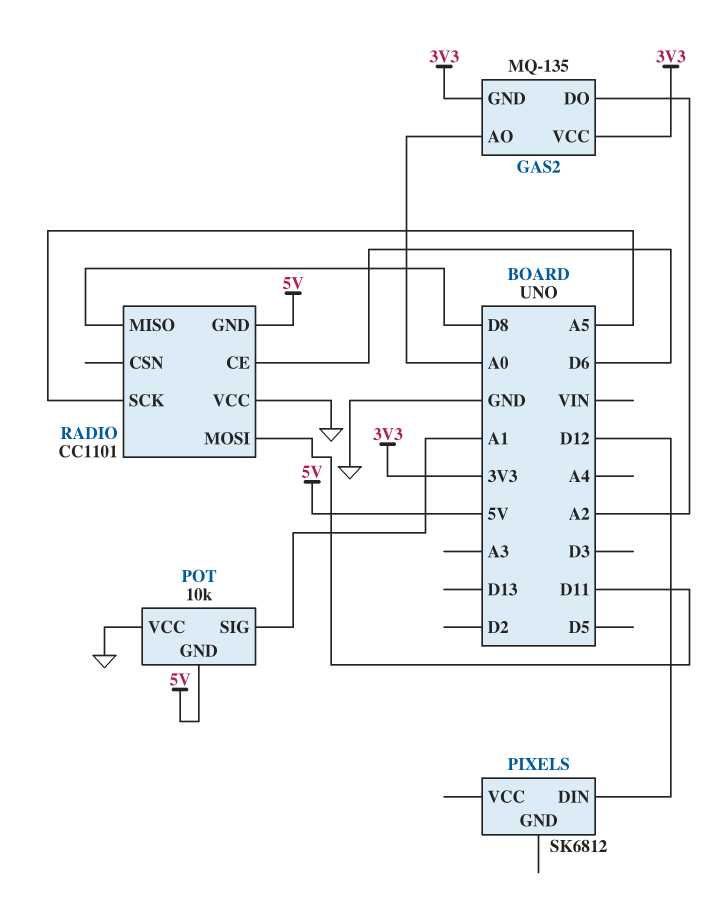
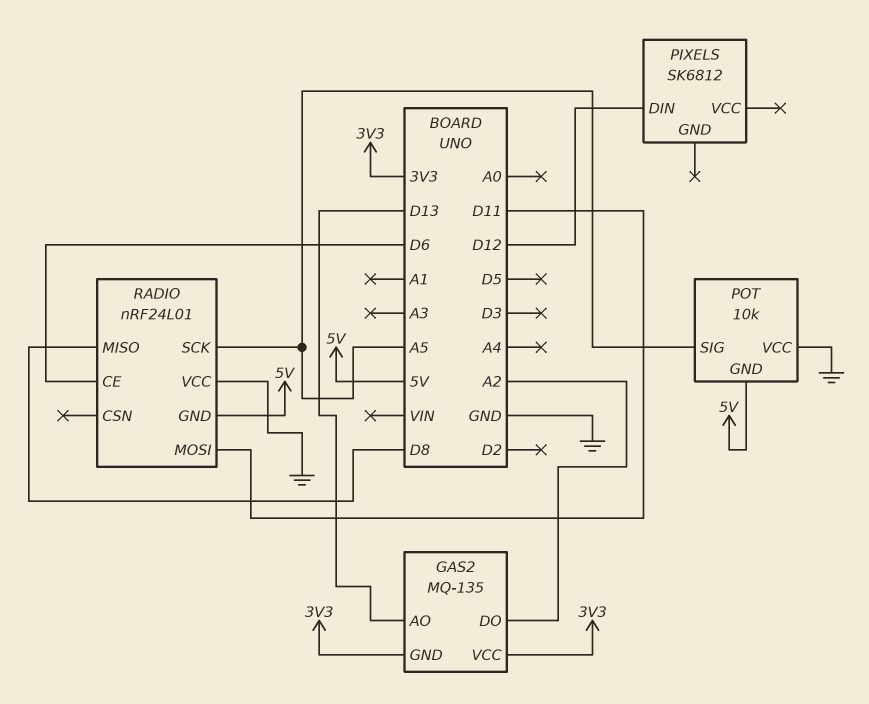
GAS2 pin AO: A0 -> D13
POT pin SIG: A1 -> A5
RADIO: CC1101 -> nRF24L01

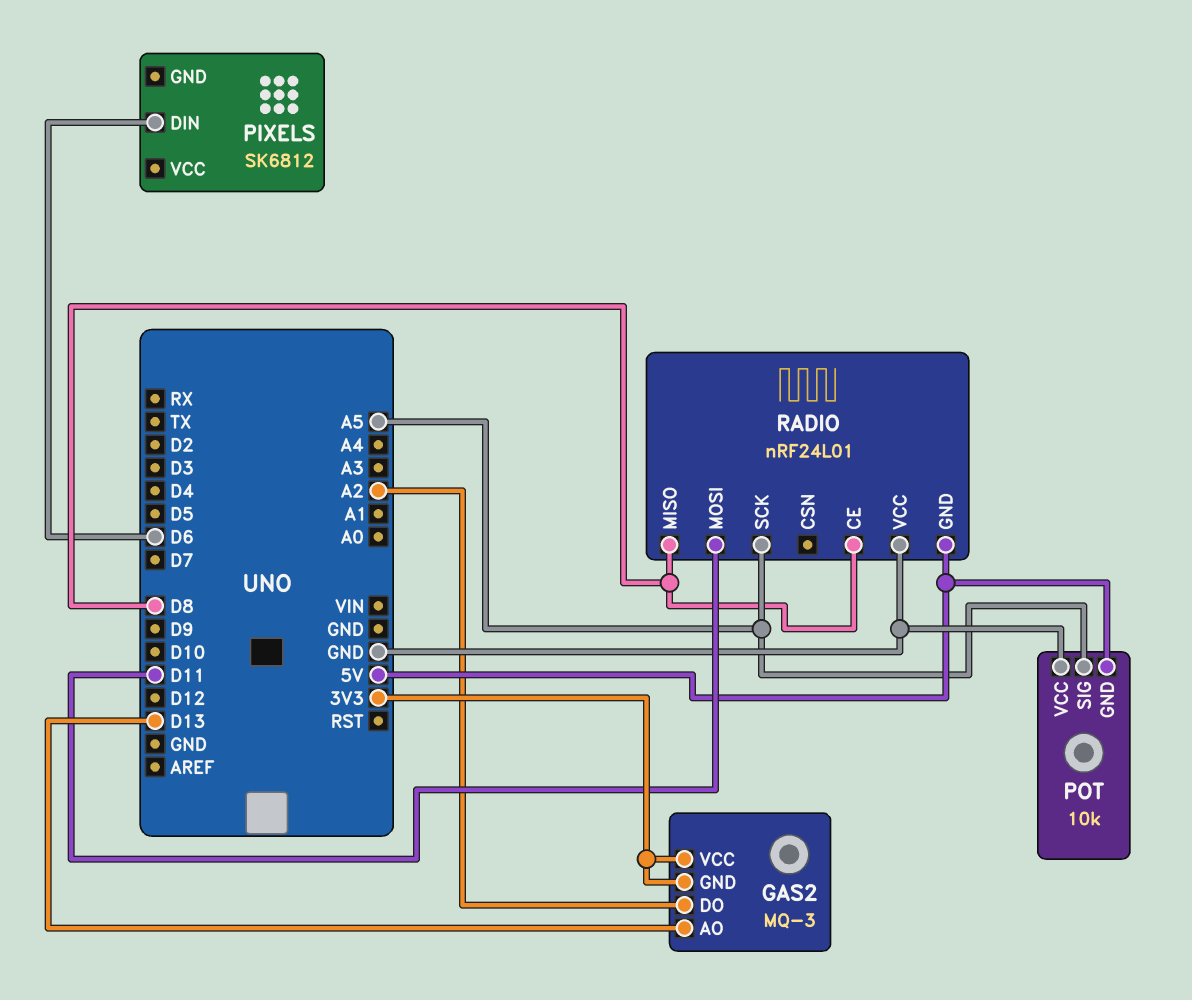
GAS2: MQ-135 -> MQ-3
PIXELS pin DIN: D12 -> D6
RADIO pin CE: D6 -> D8

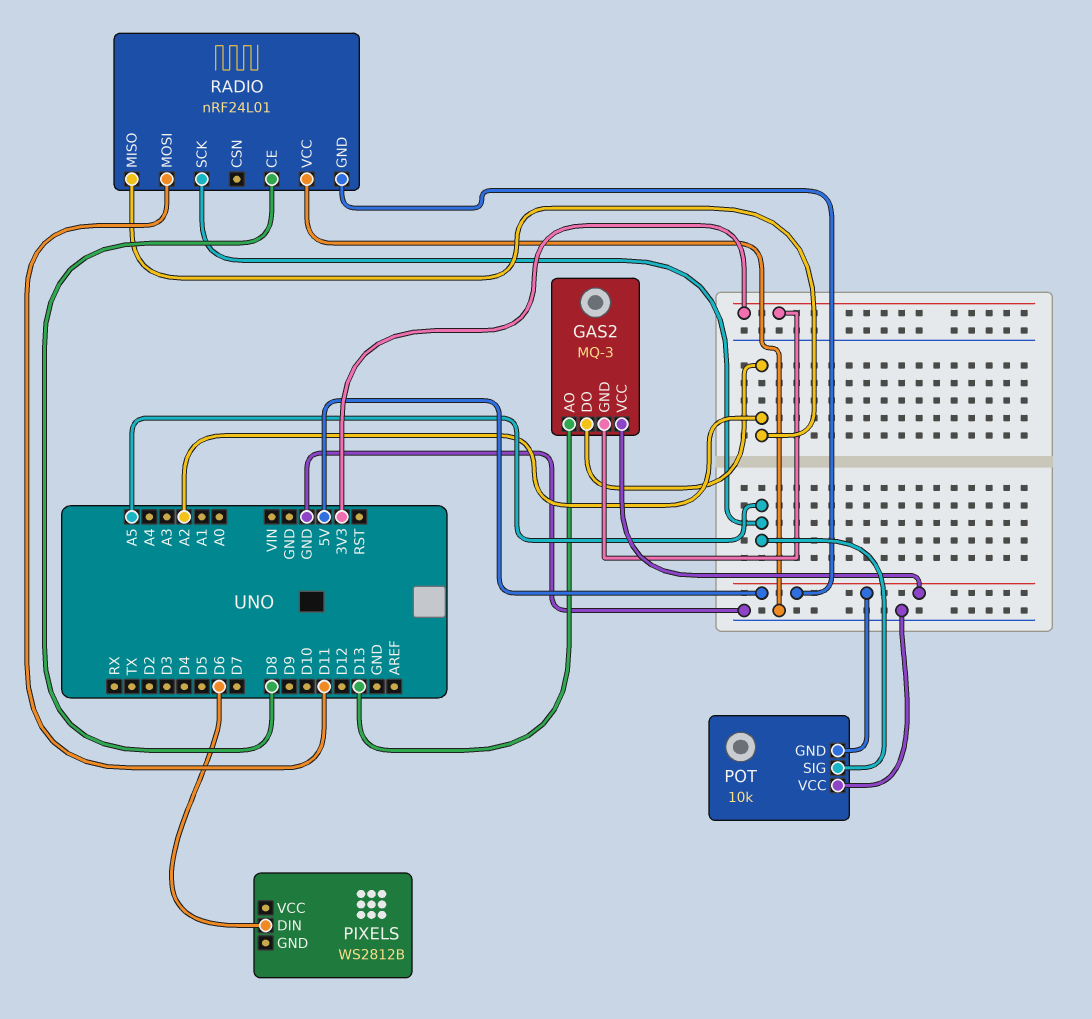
GAS2 pin VCC: 3V3 -> 5V
PIXELS: SK6812 -> WS2812B
RADIO pin MISO: D8 -> A2

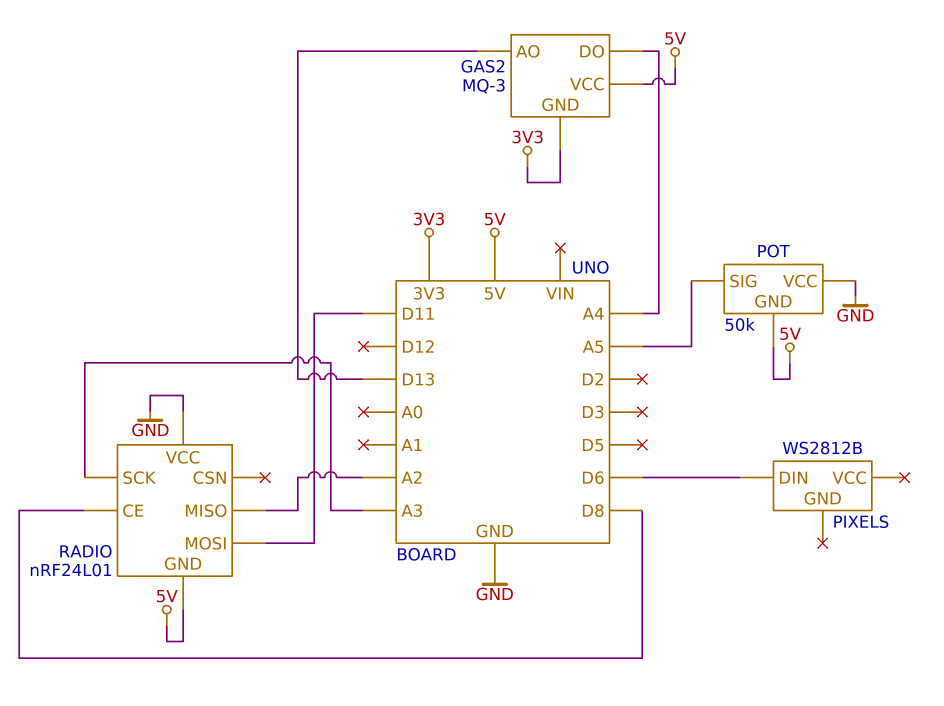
GAS2 pin DO: A2 -> A4
POT: 10k -> 50k
RADIO pin SCK: A5 -> A3

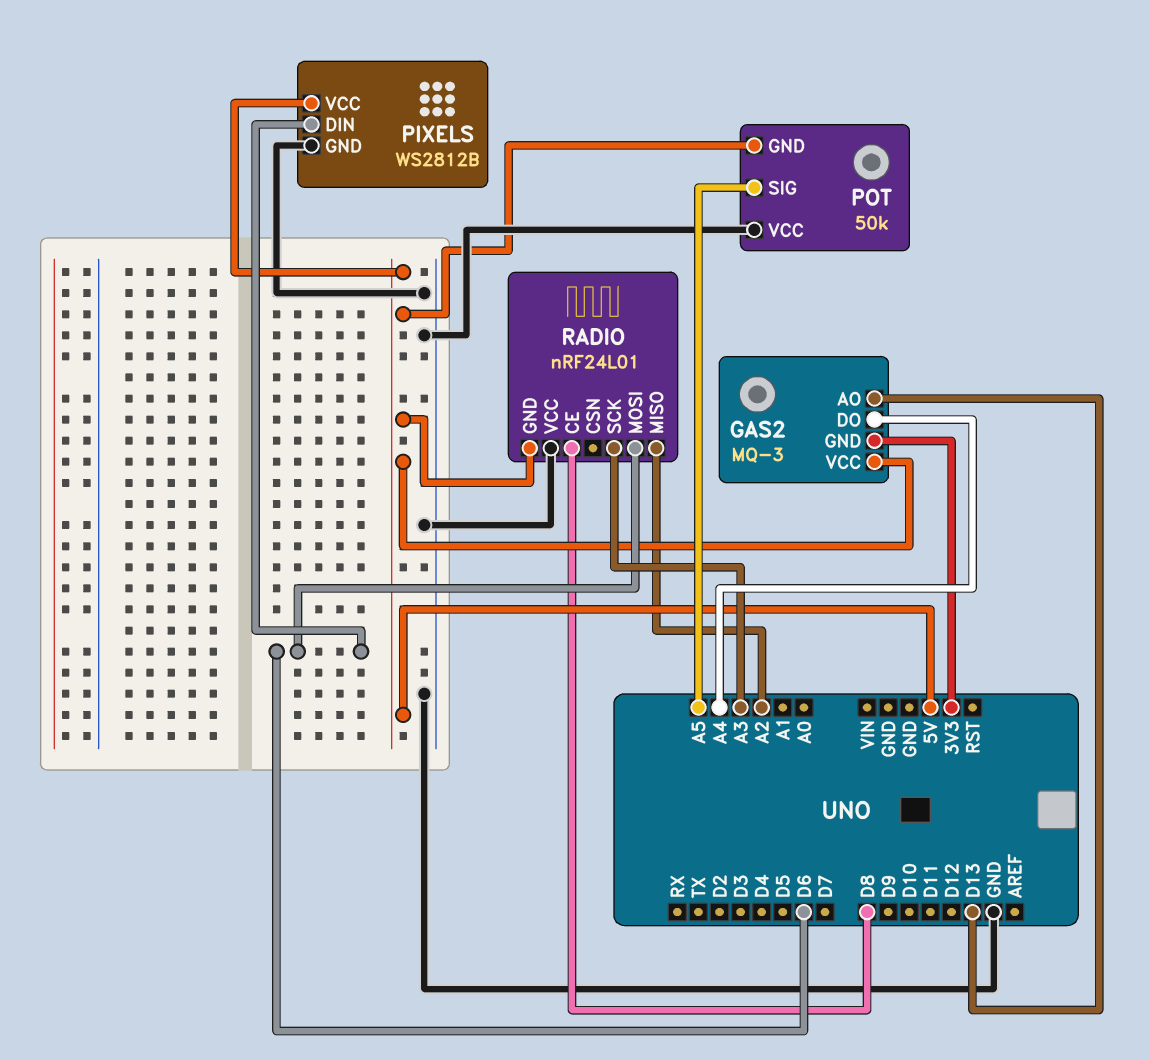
PIXELS pin GND: none -> GND
PIXELS pin VCC: none -> 5V
RADIO pin MOSI: D11 -> D6

